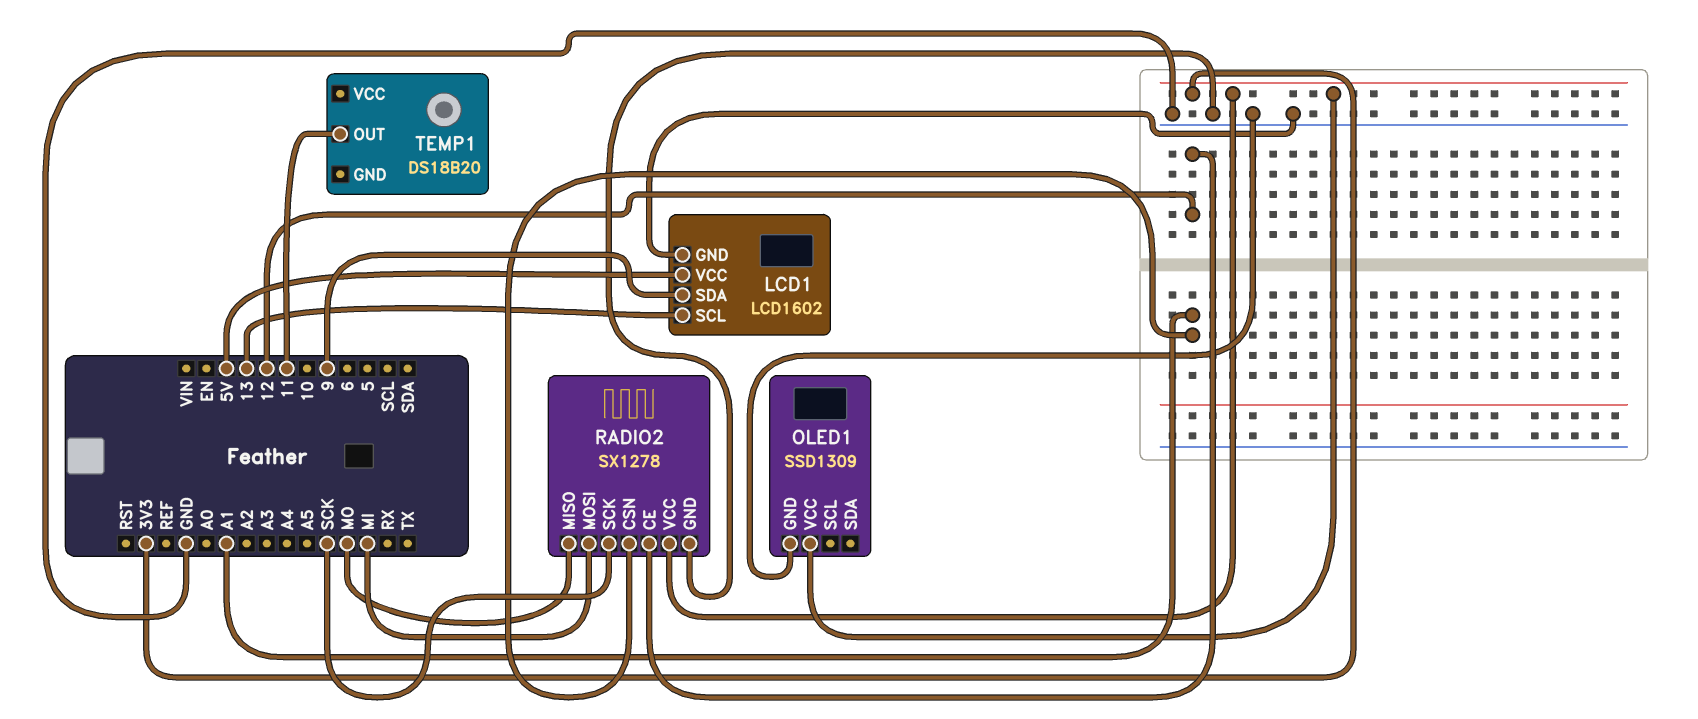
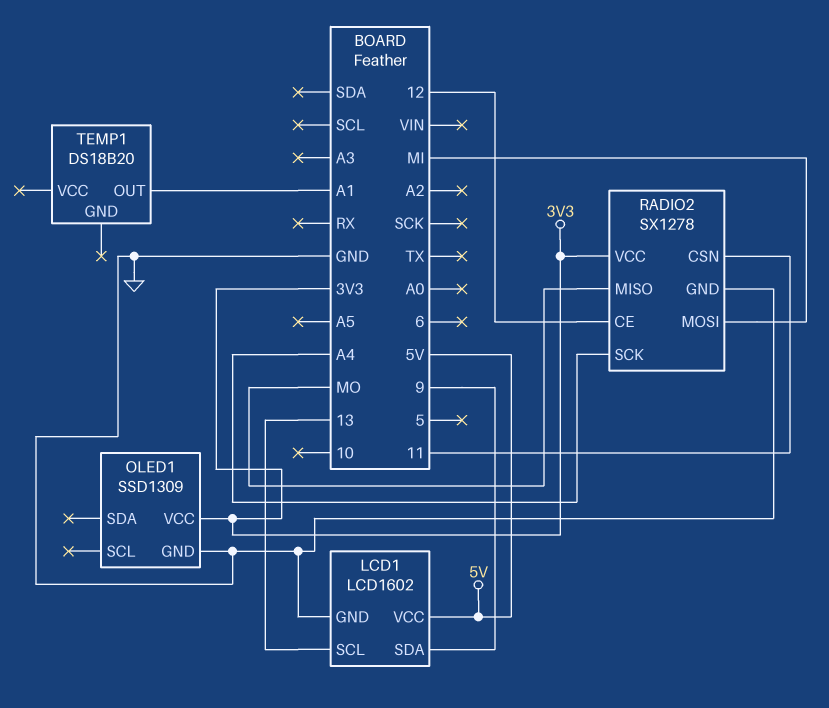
RADIO2 pin CSN: A1 -> 11
RADIO2 pin SCK: SCK -> A4
TEMP1 pin OUT: 11 -> A1

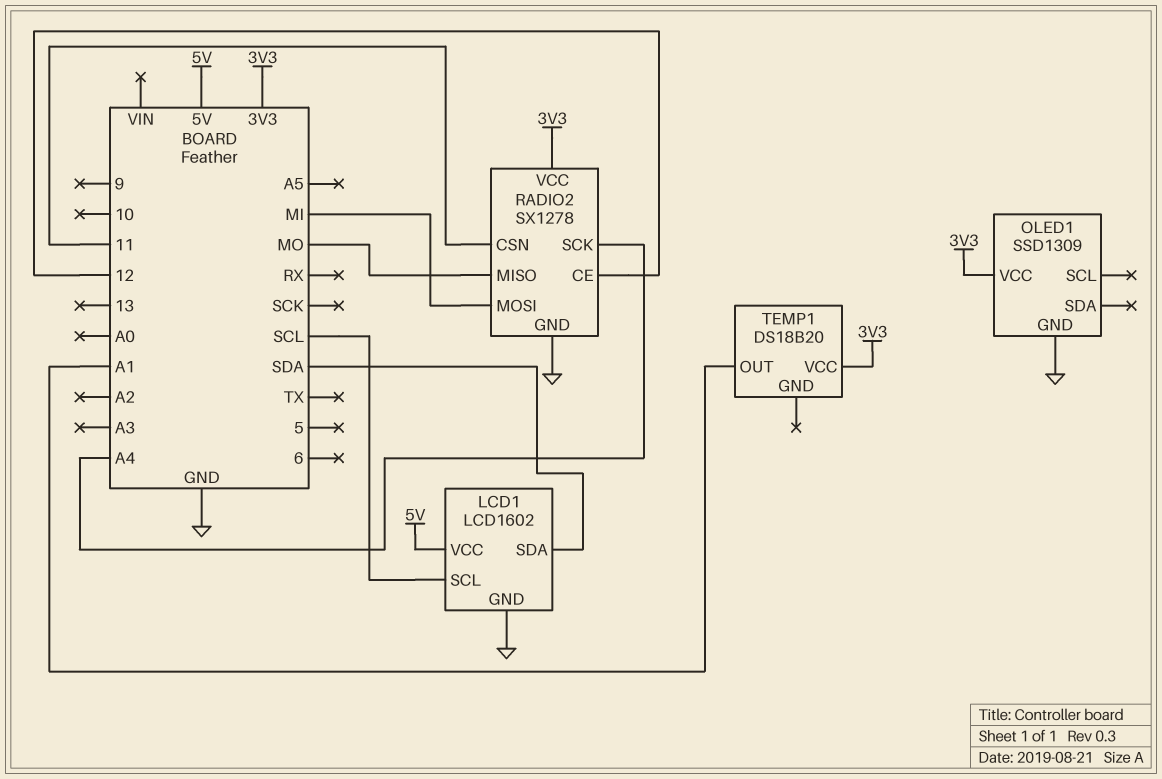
LCD1 pin SCL: 13 -> SCL
LCD1 pin SDA: 9 -> SDA
TEMP1 pin VCC: none -> 3V3

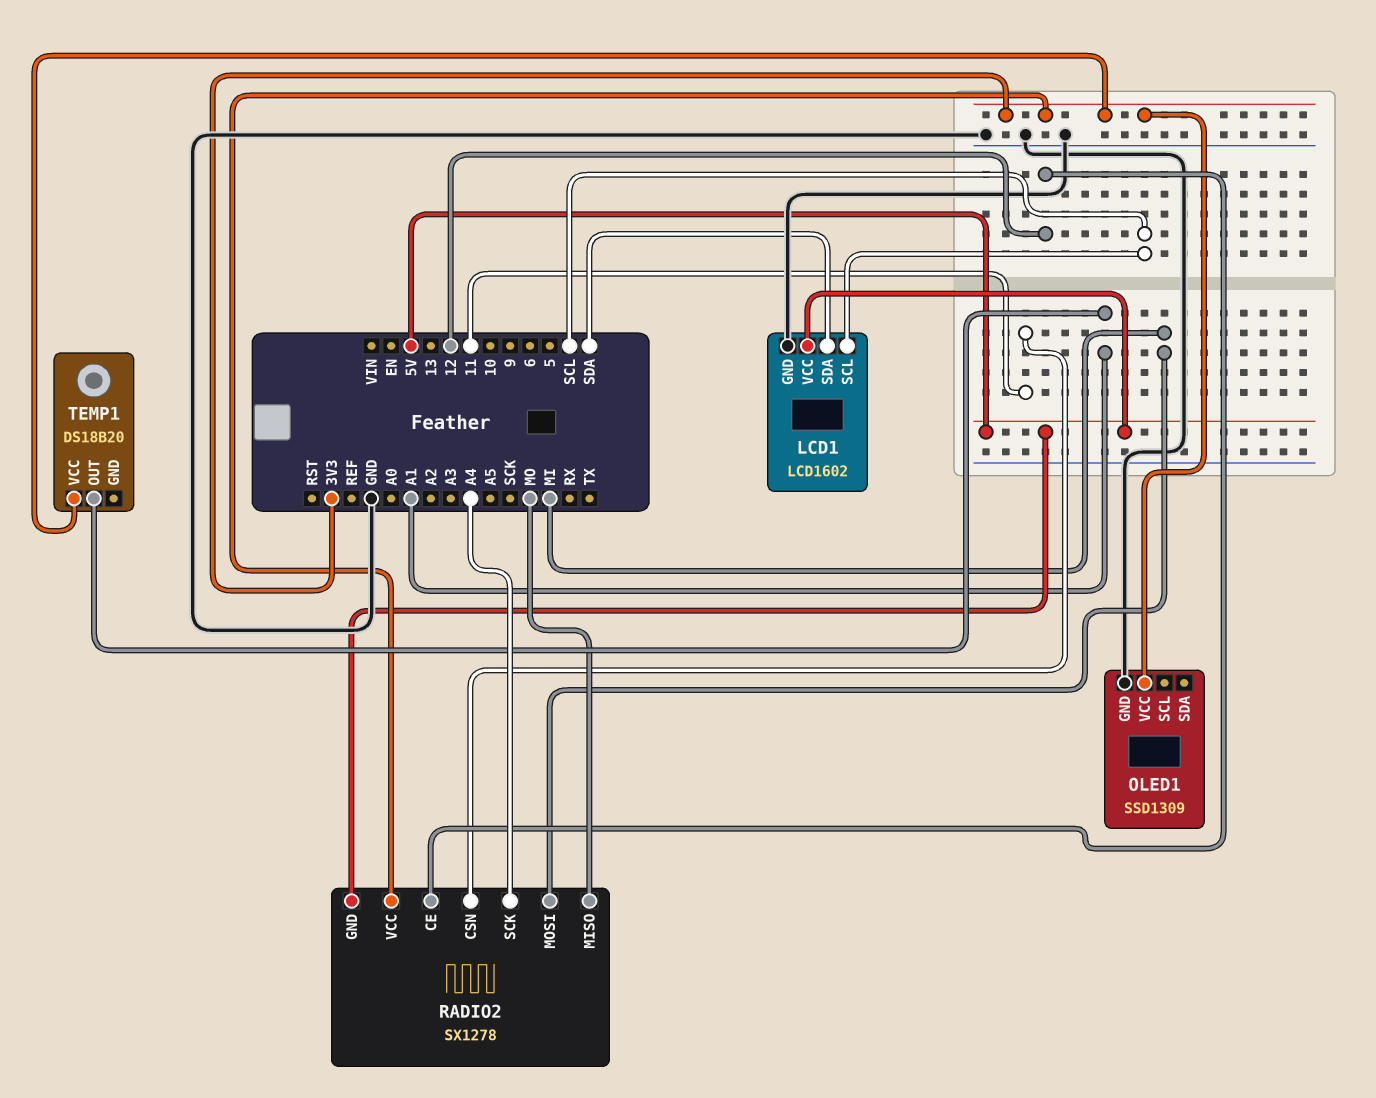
RADIO2 pin GND: GND -> 5V

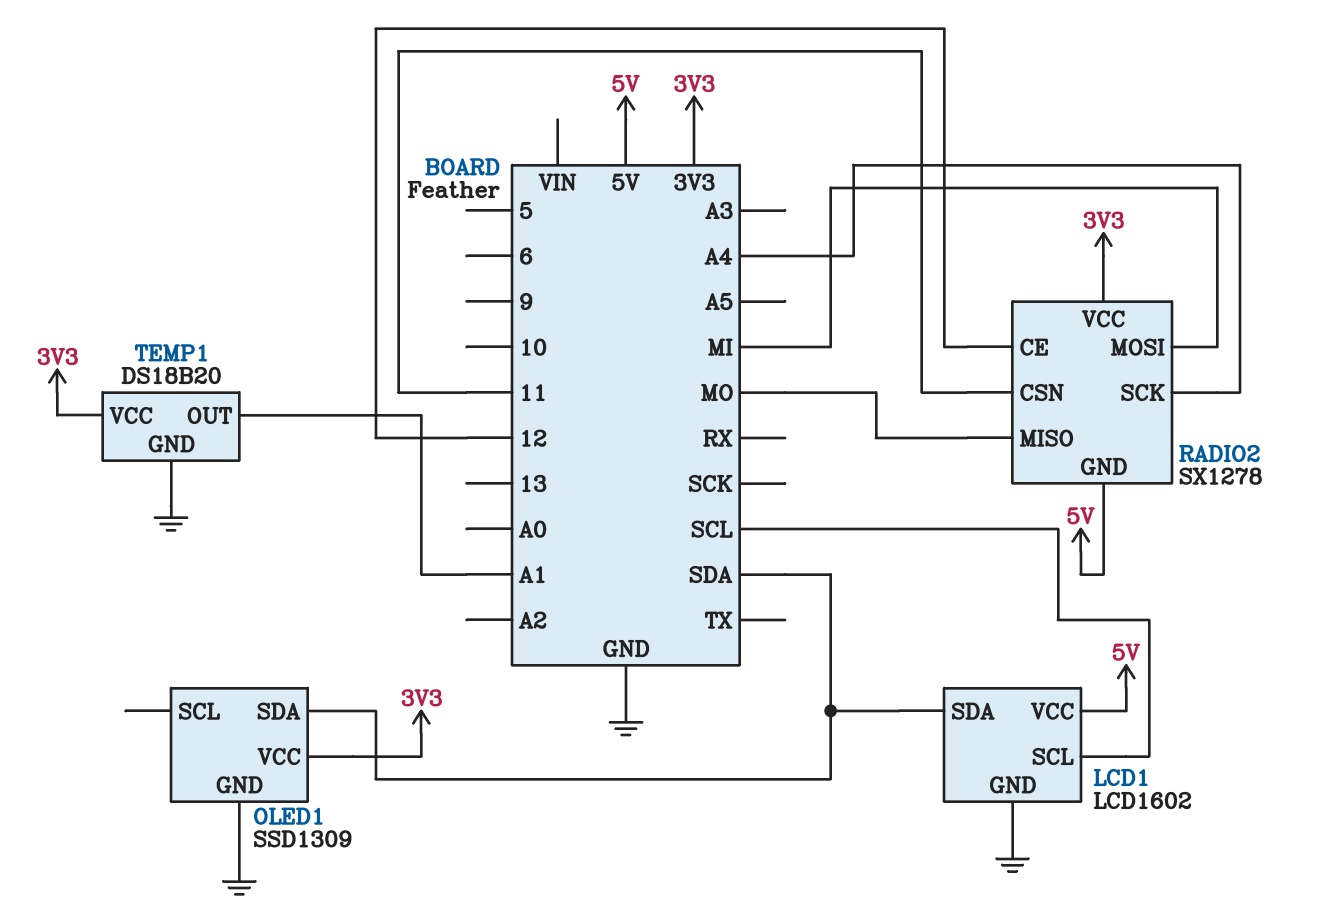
OLED1 pin SDA: none -> SDA
TEMP1 pin GND: none -> GND

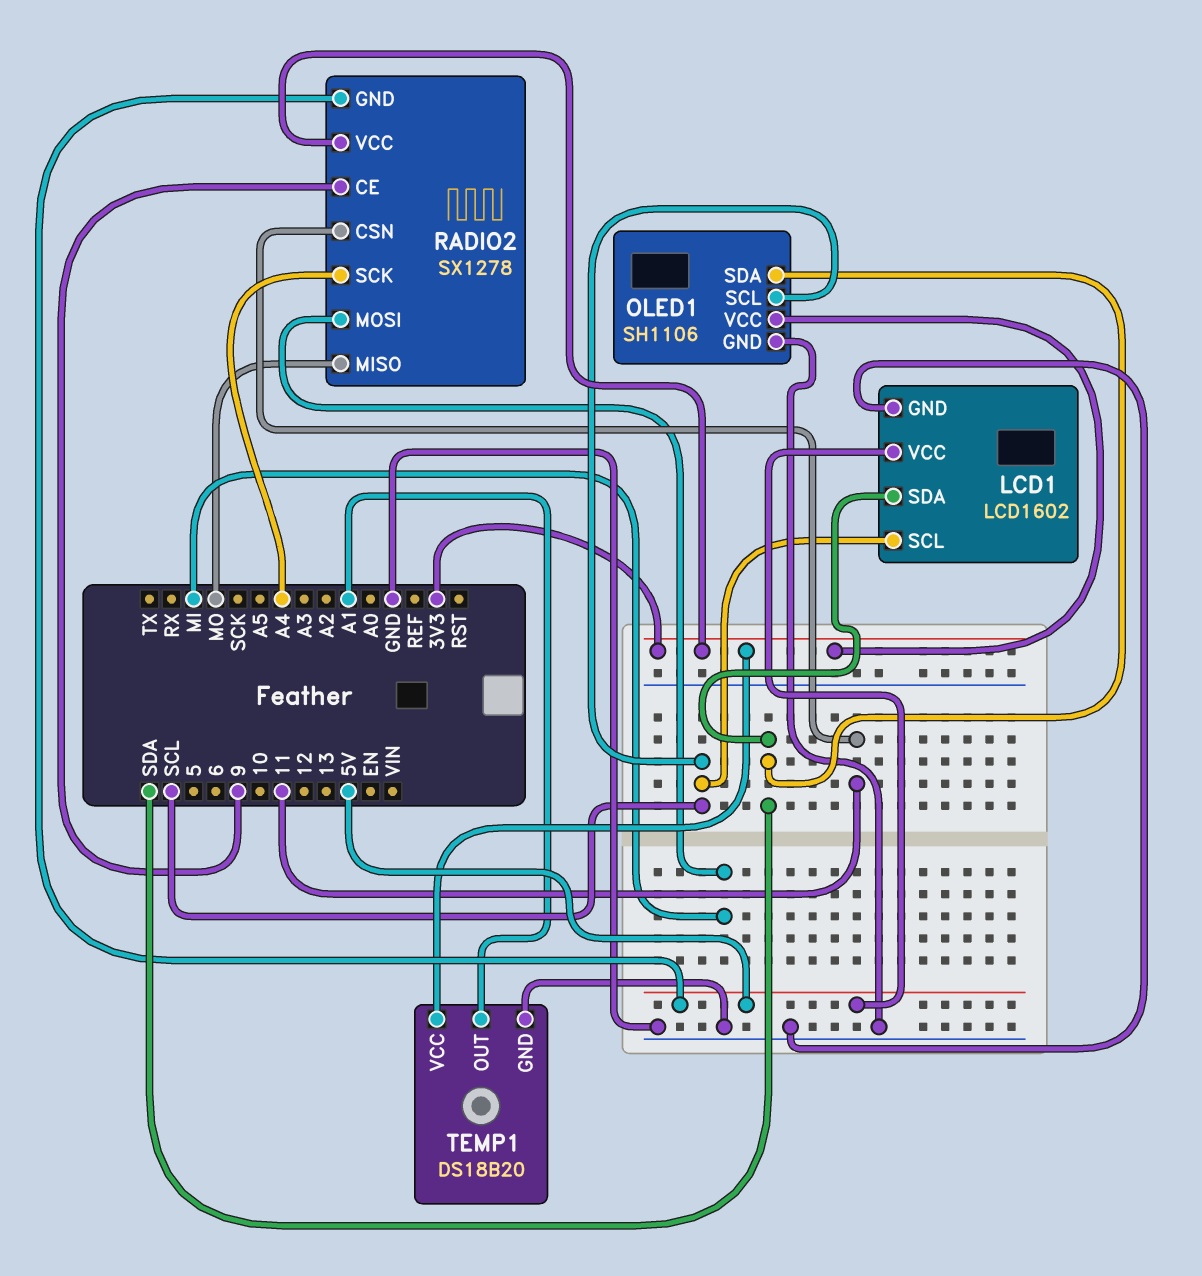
OLED1: SSD1309 -> SH1106
OLED1 pin SCL: none -> SCL
RADIO2 pin CE: 12 -> 9

